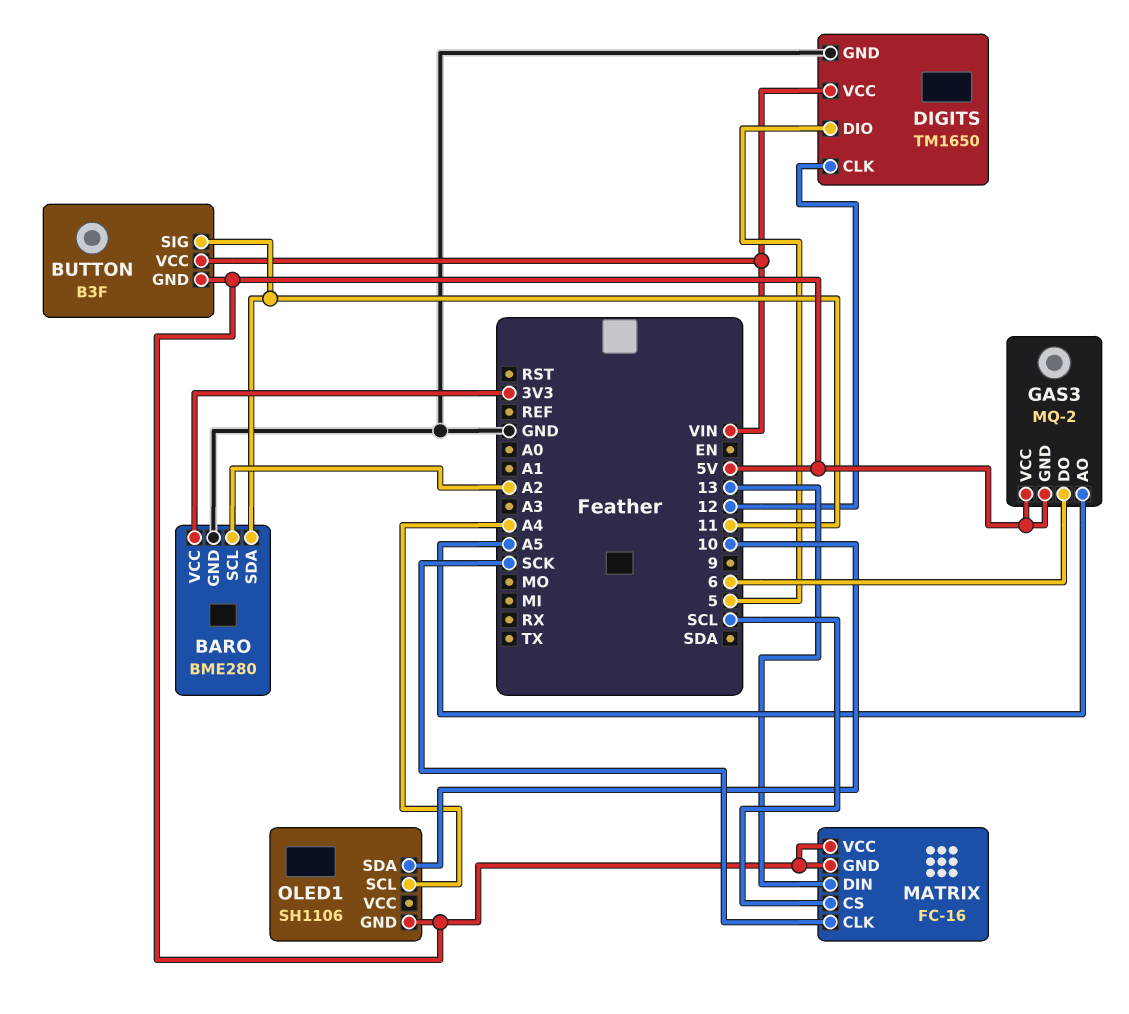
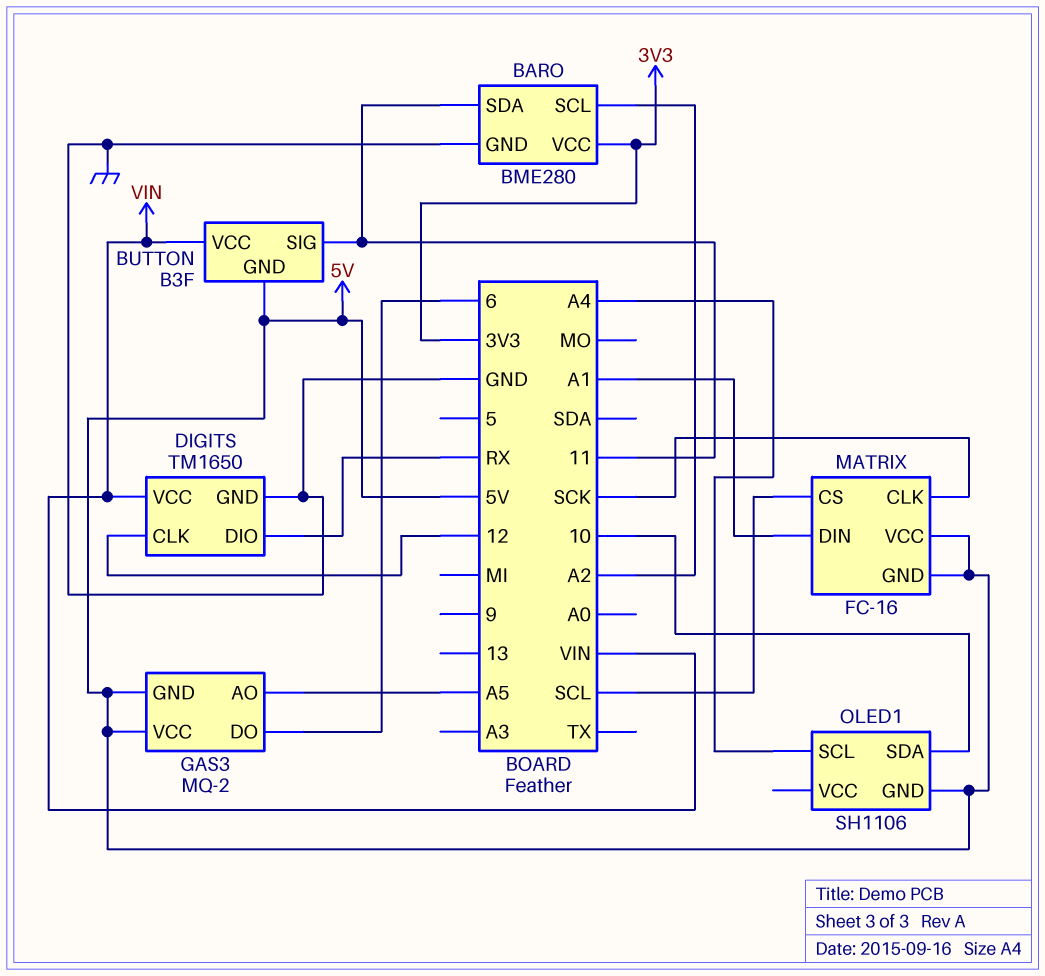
DIGITS pin DIO: 5 -> RX
MATRIX pin DIN: 13 -> A1

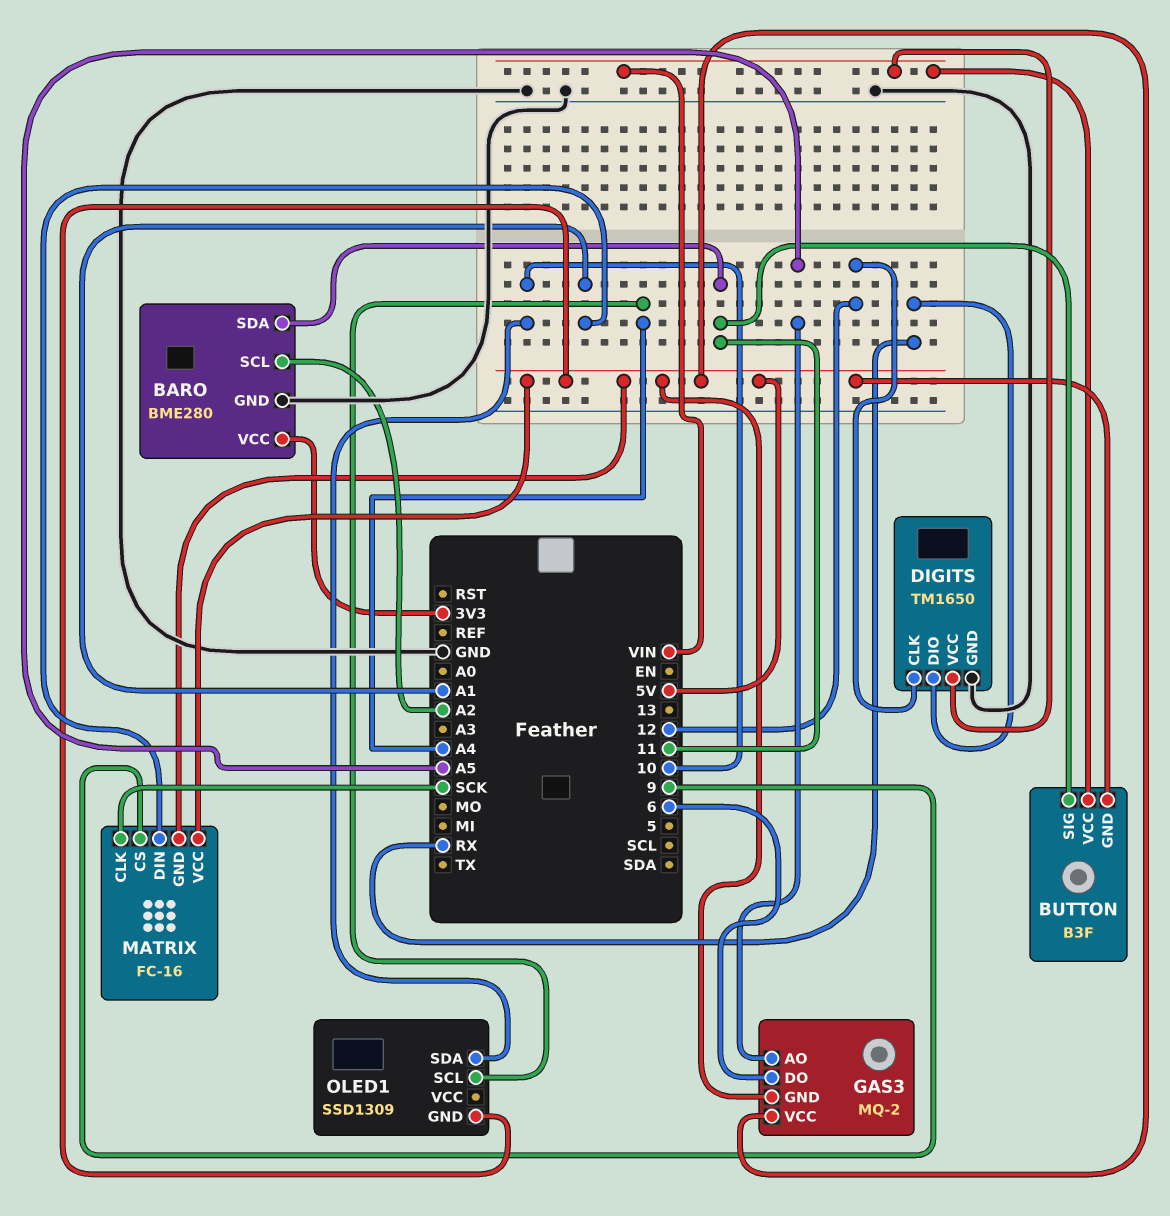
MATRIX pin CS: SCL -> 9
OLED1: SH1106 -> SSD1309

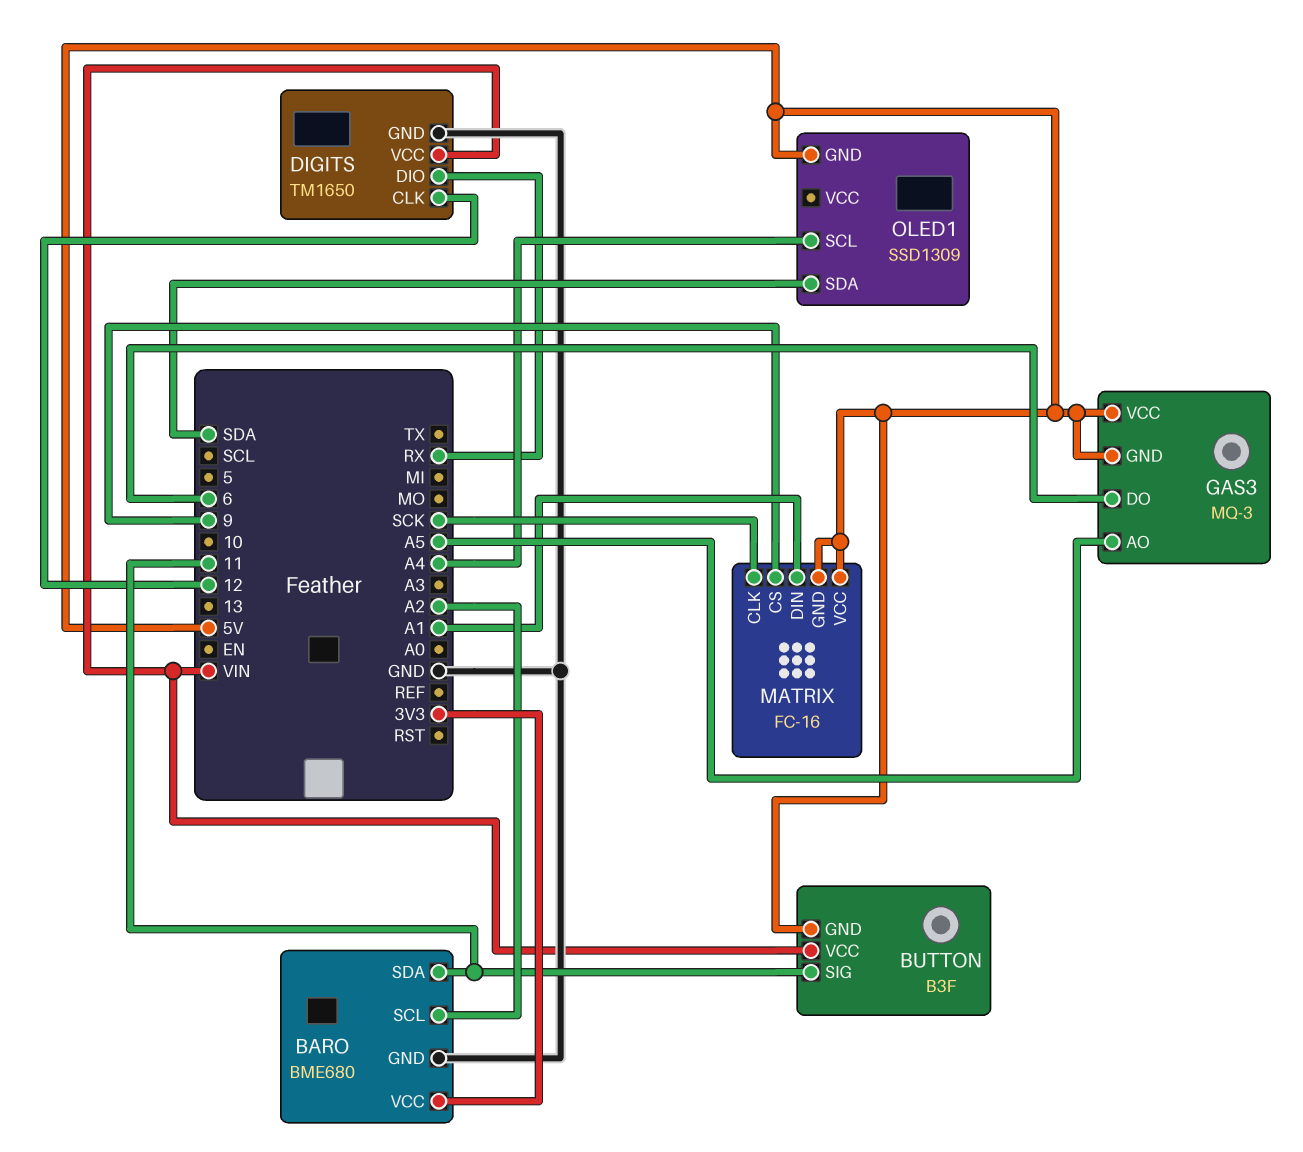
BARO: BME280 -> BME680
GAS3: MQ-2 -> MQ-3
OLED1 pin SDA: 10 -> SDA

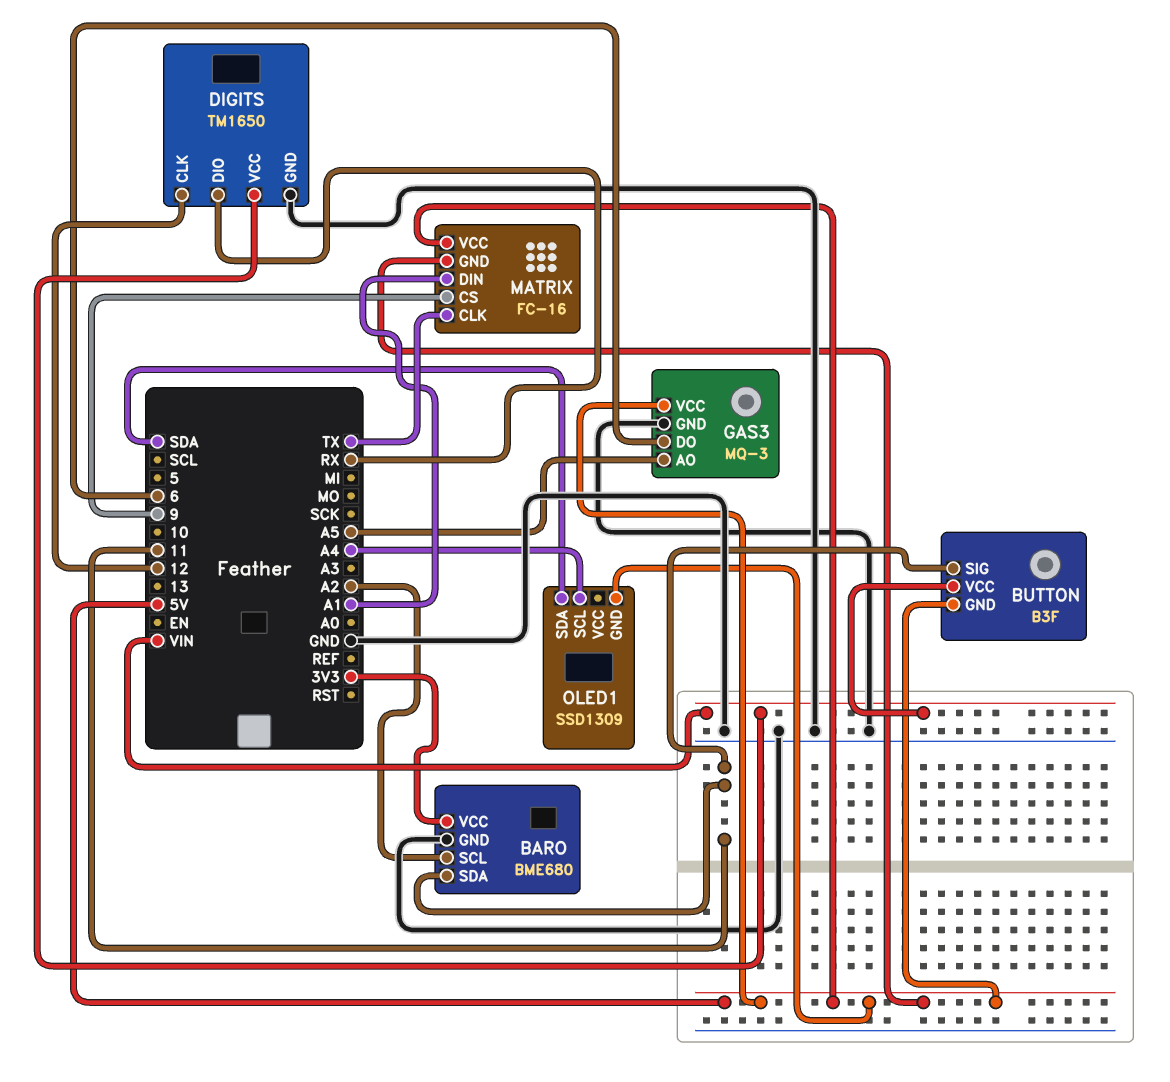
GAS3 pin GND: 5V -> GND
MATRIX pin CLK: SCK -> TX

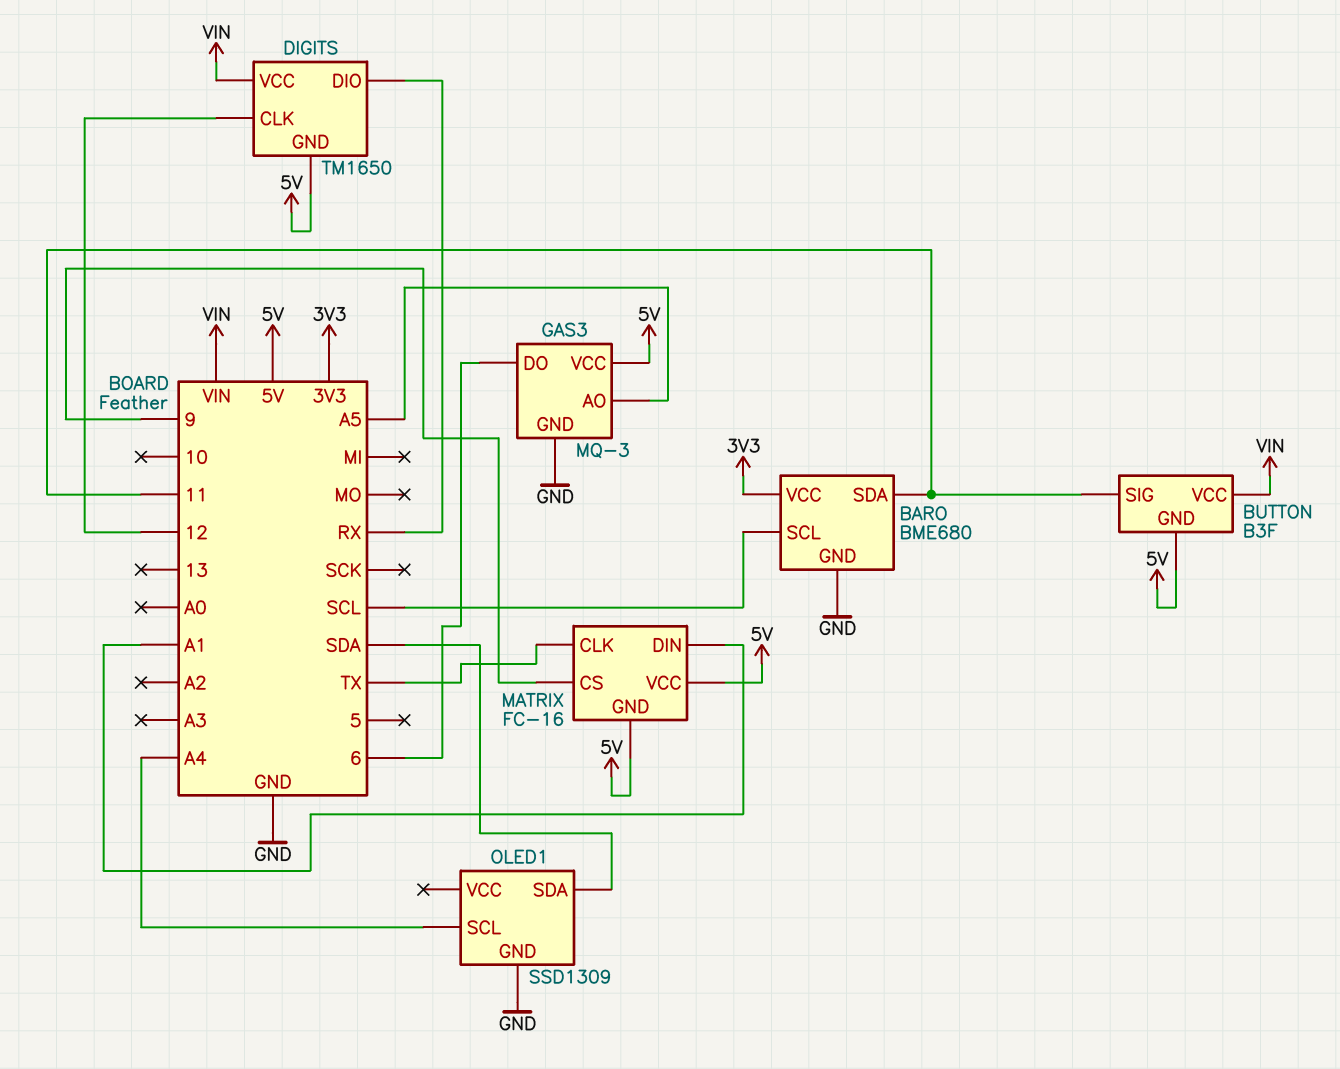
BARO pin SCL: A2 -> SCL
DIGITS pin GND: GND -> 5V
OLED1 pin GND: 5V -> GND

